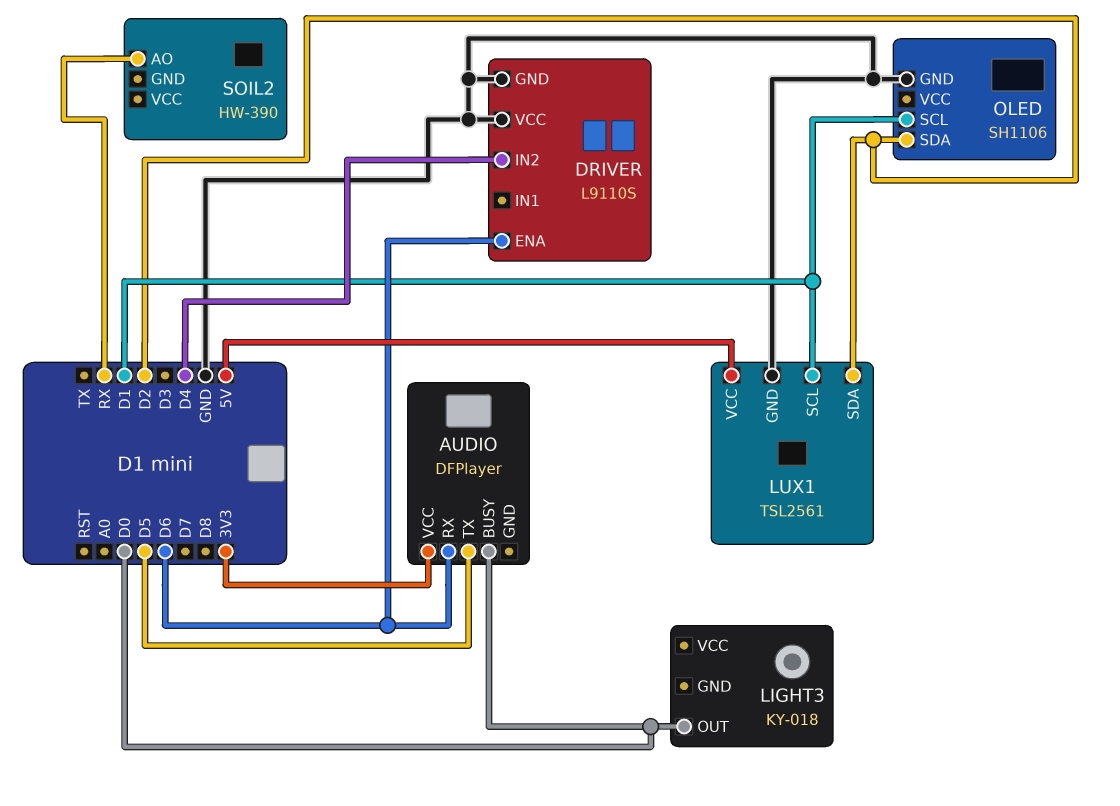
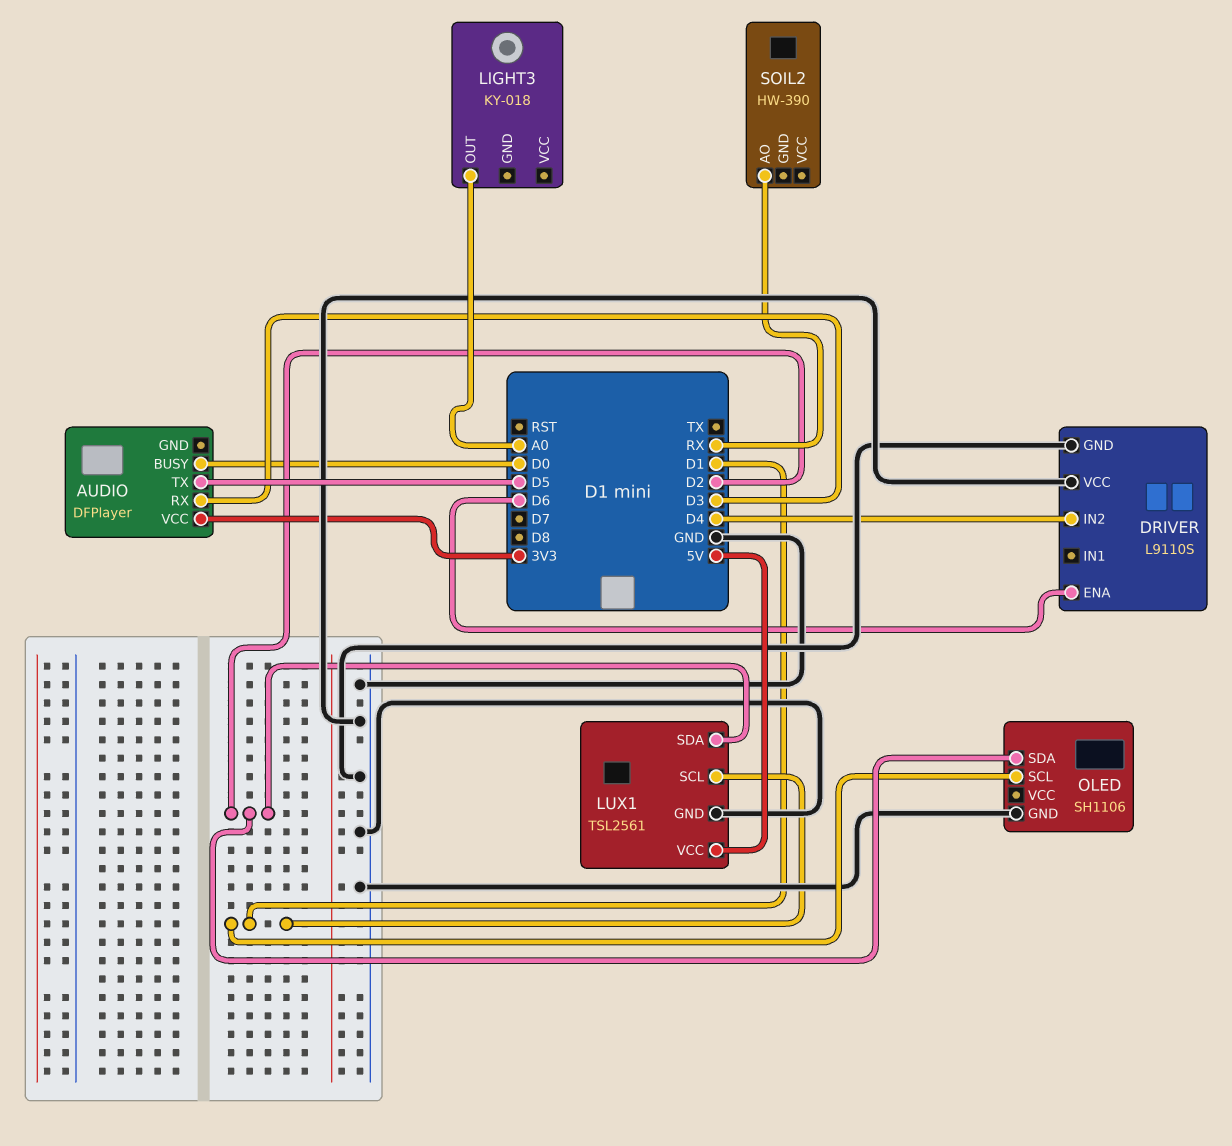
AUDIO pin RX: D6 -> D3
LIGHT3 pin OUT: D0 -> A0

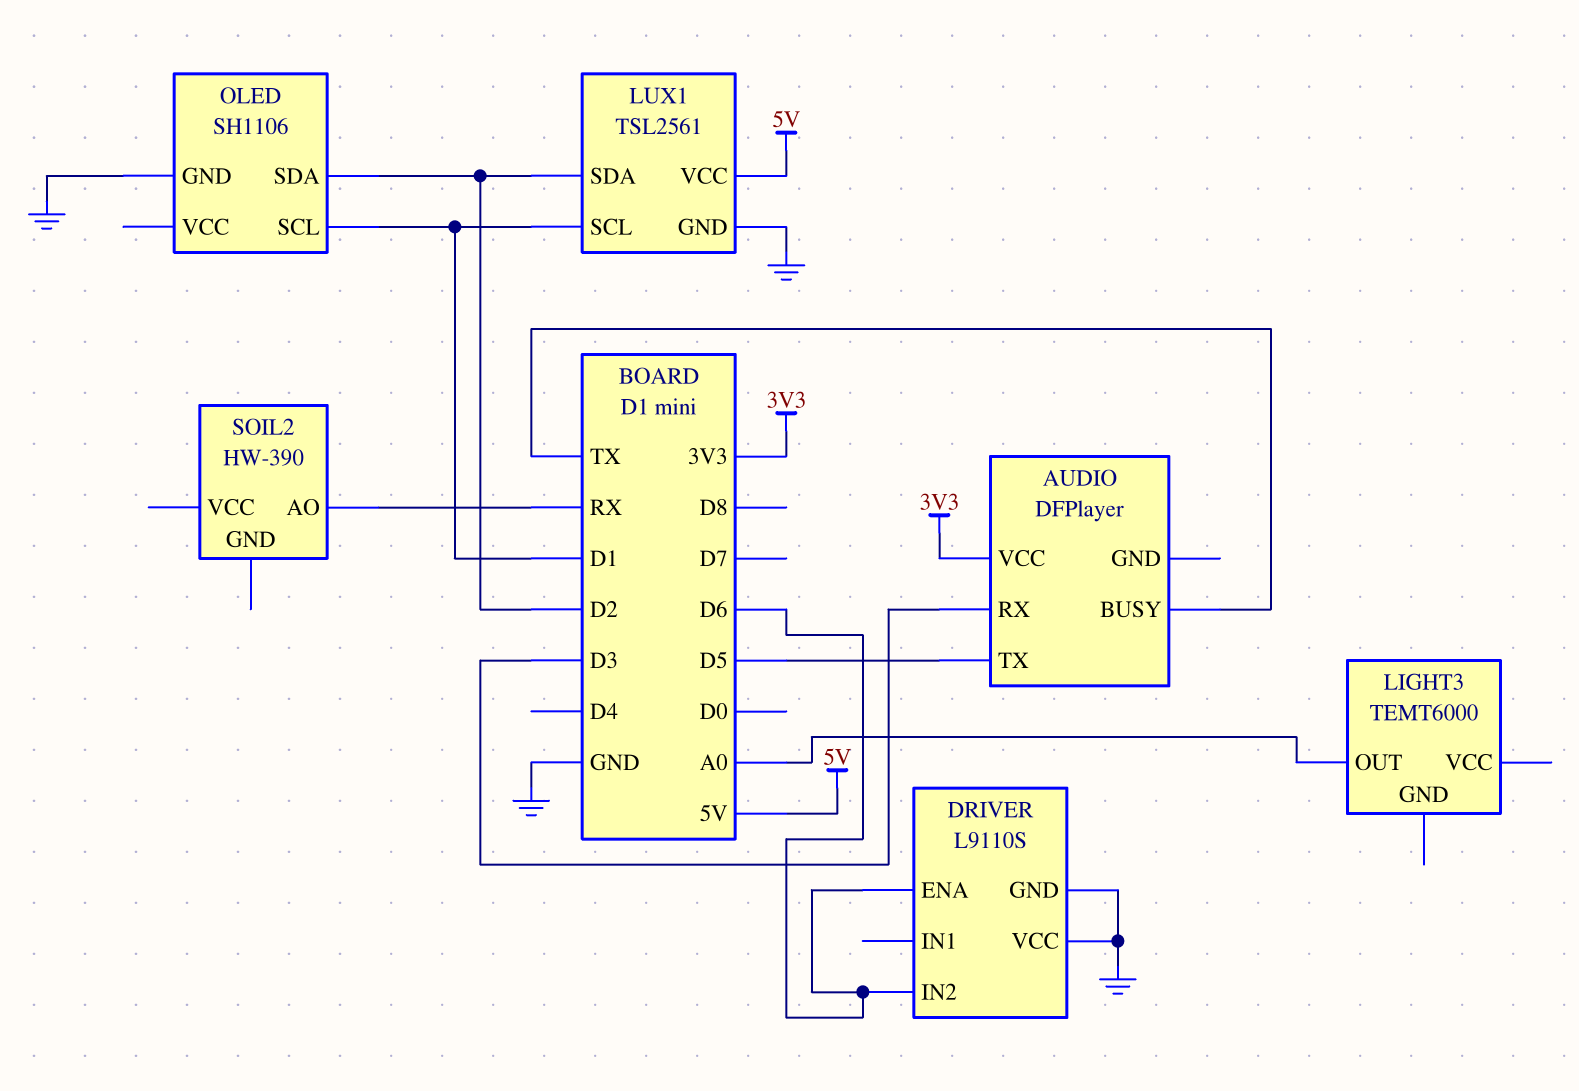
AUDIO pin BUSY: D0 -> TX
DRIVER pin IN2: D4 -> D6
LIGHT3: KY-018 -> TEMT6000

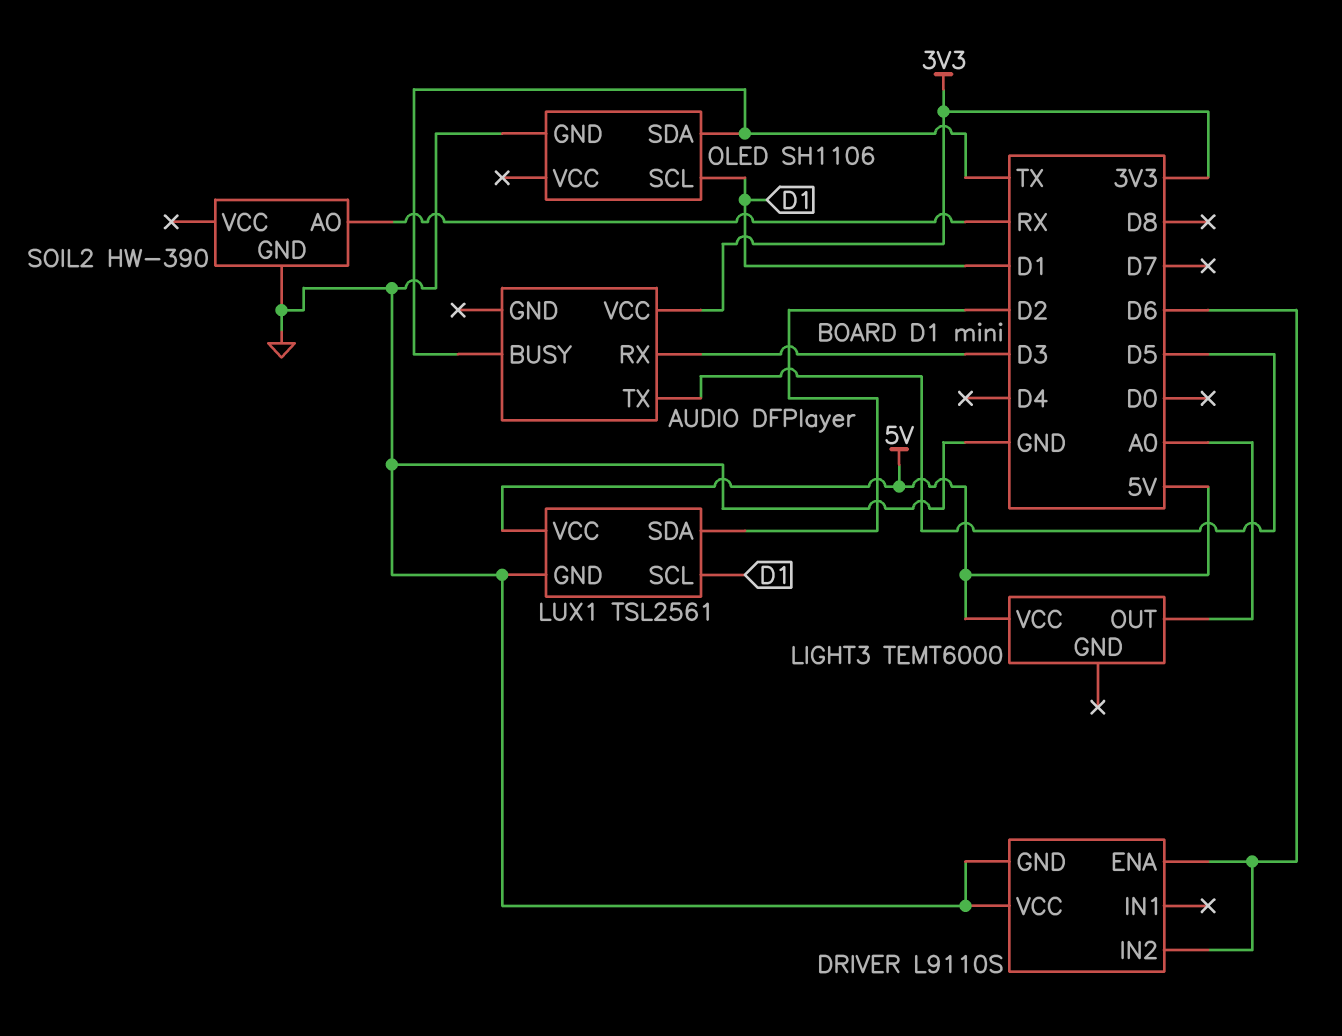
LIGHT3 pin VCC: none -> 5V
OLED pin SDA: D2 -> TX
SOIL2 pin GND: none -> GND

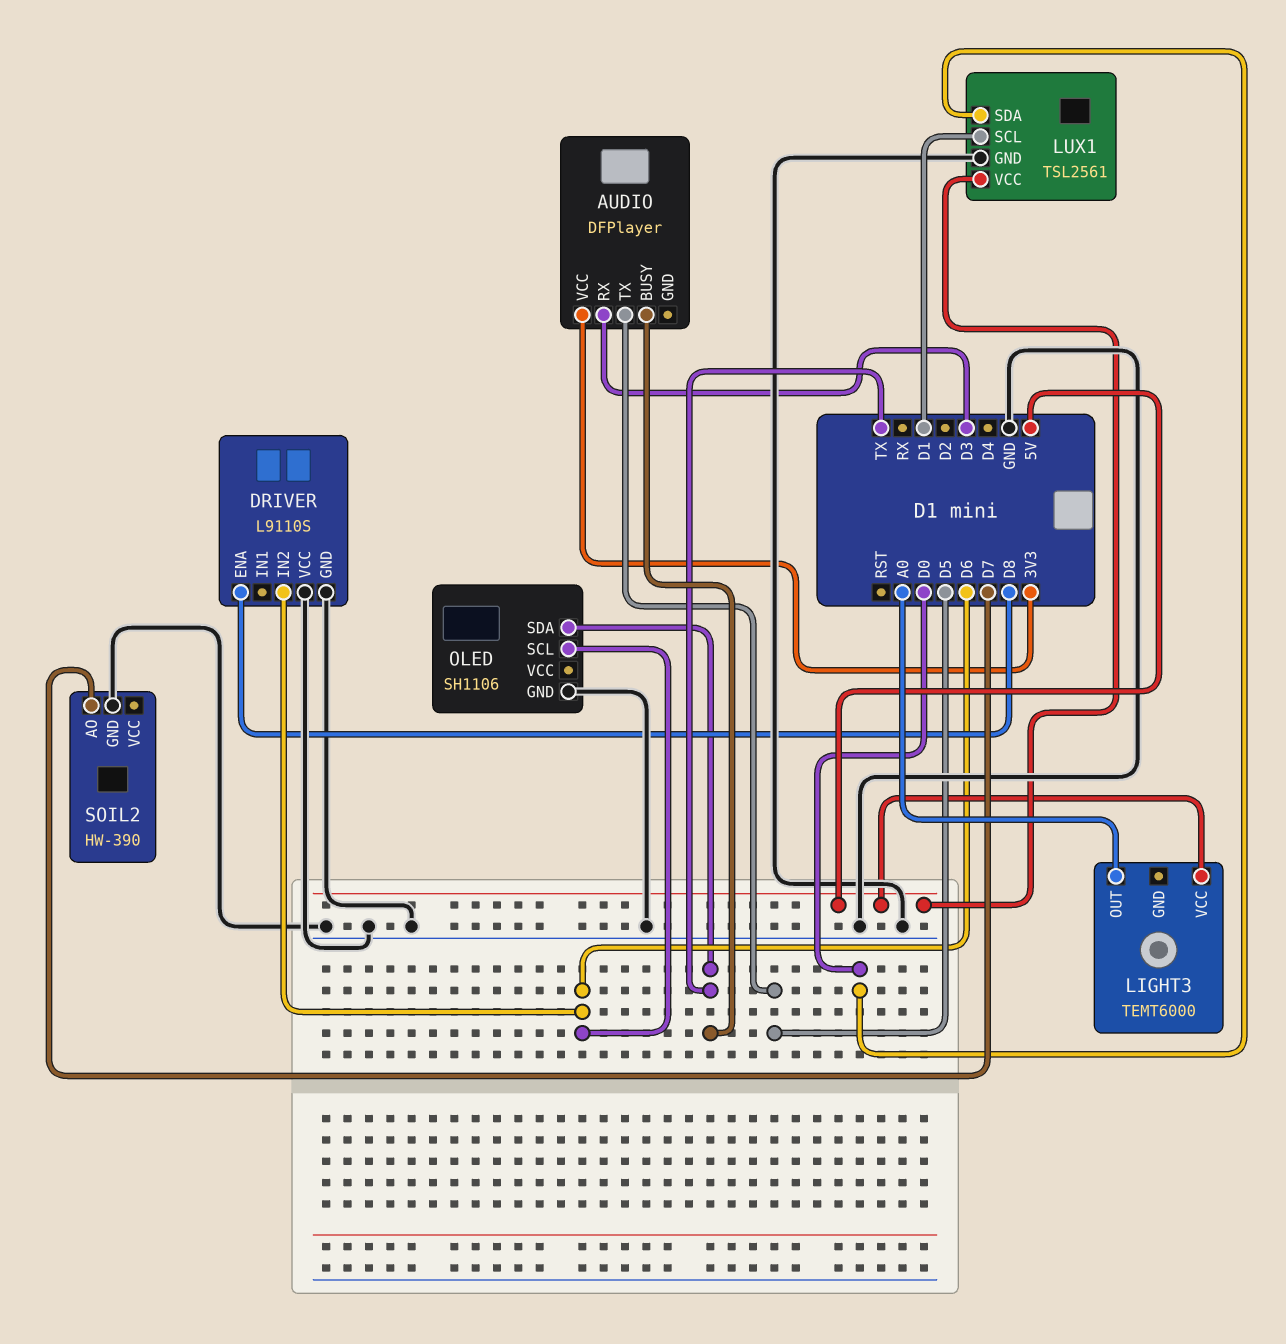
DRIVER pin ENA: D6 -> D8
LUX1 pin SDA: D2 -> D0
OLED pin SCL: D1 -> D6
SOIL2 pin AO: RX -> D7

